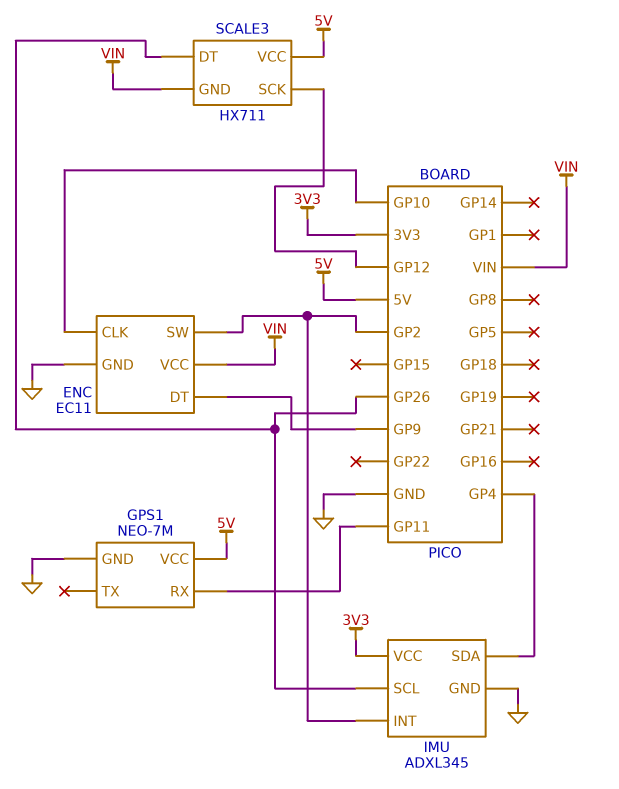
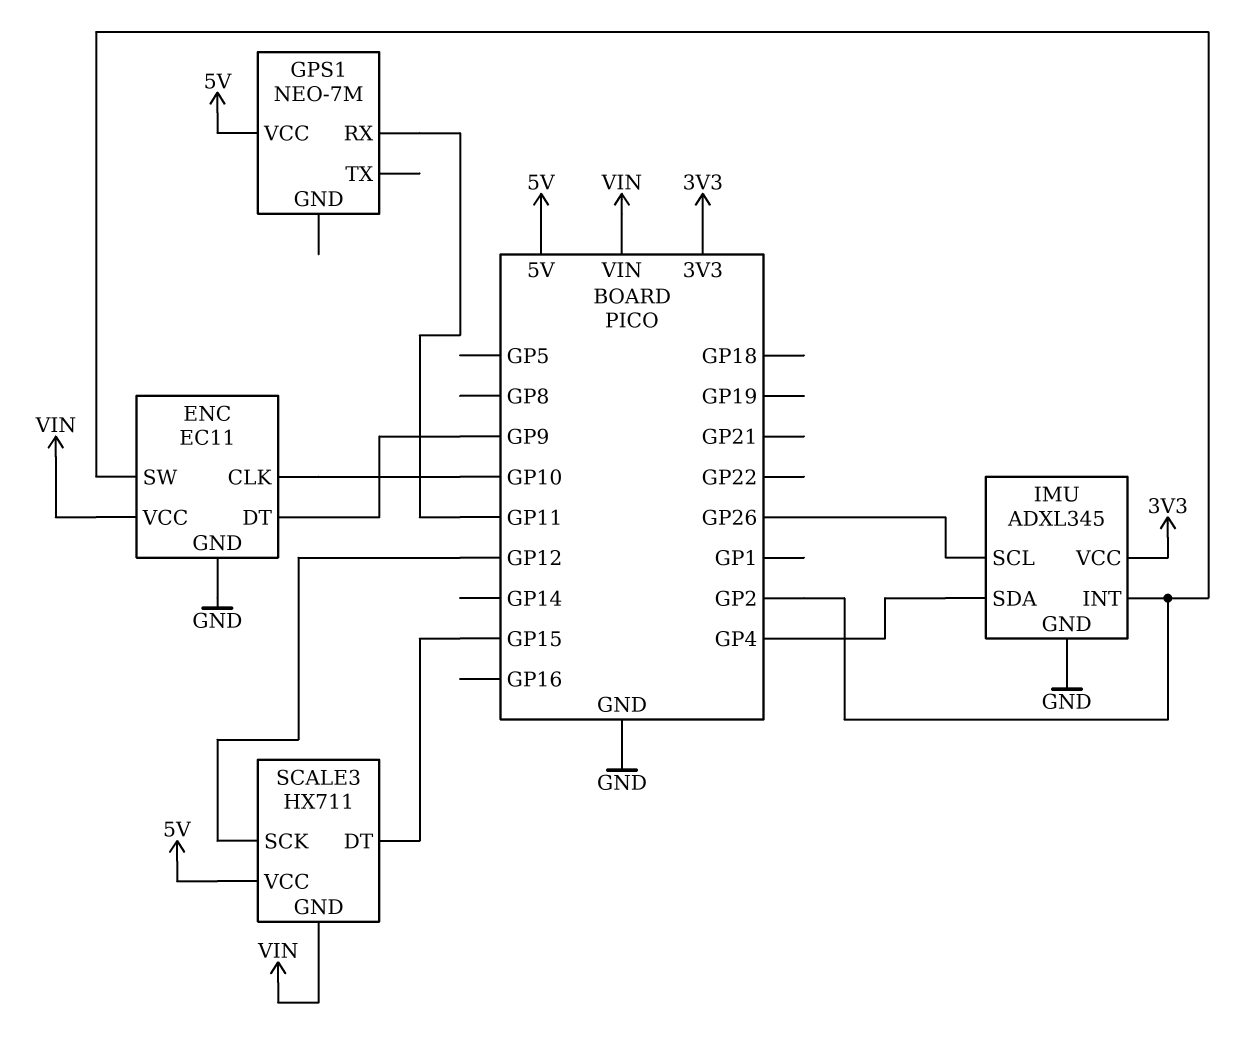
GPS1 pin GND: GND -> none
SCALE3 pin DT: GP26 -> GP15

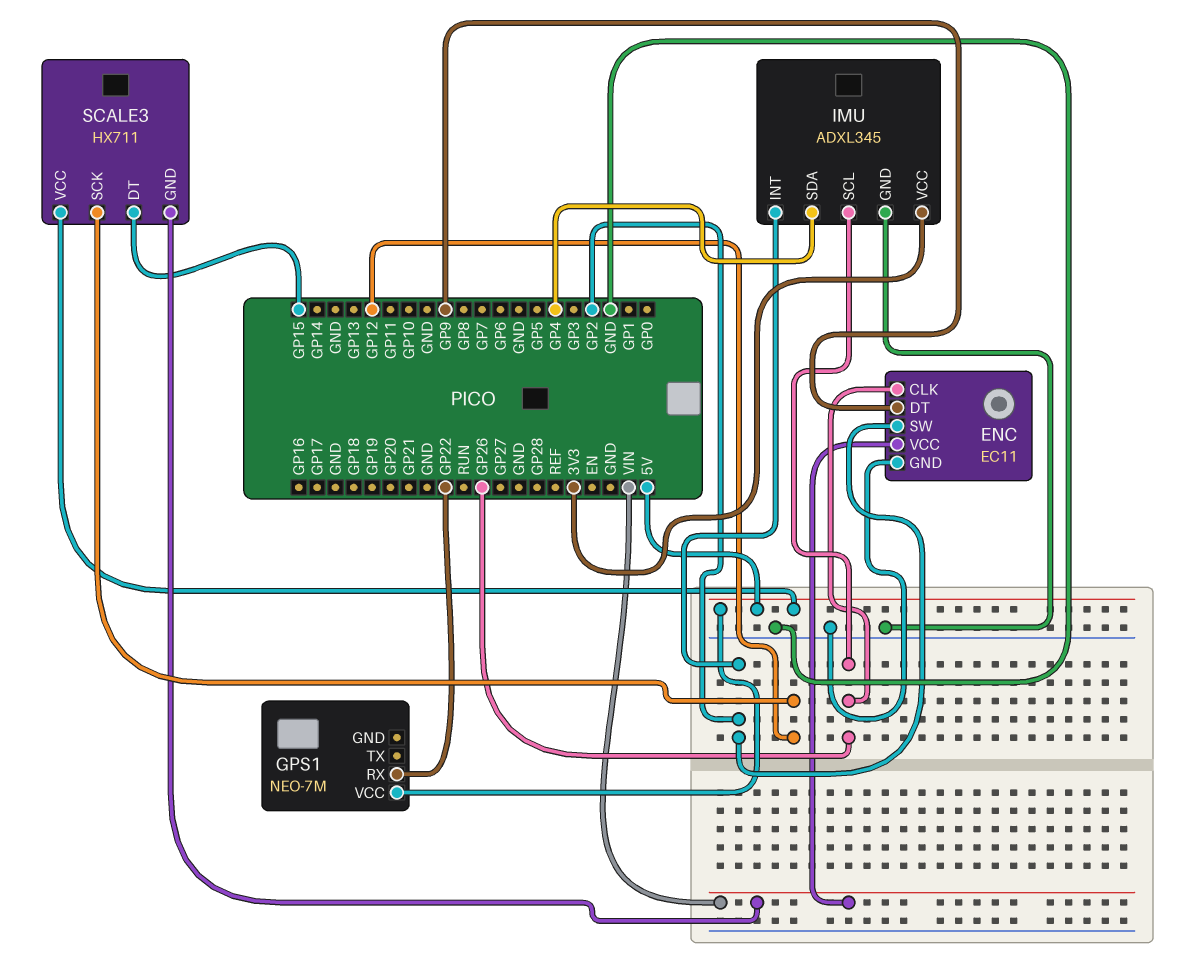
ENC pin CLK: GP10 -> GP26
GPS1 pin RX: GP11 -> GP22

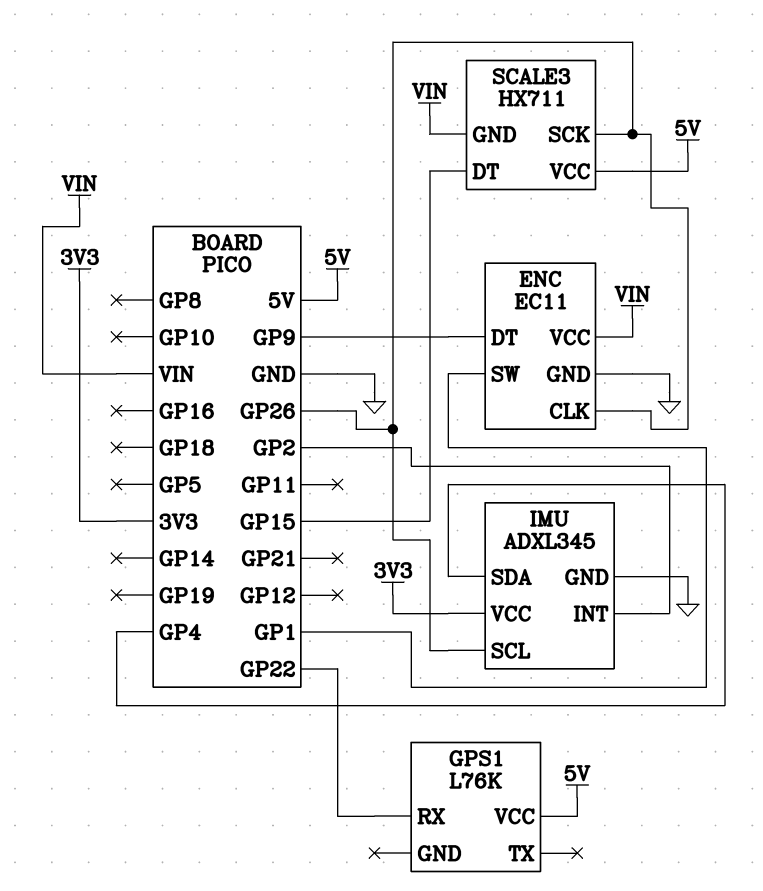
ENC pin SW: GP2 -> GP1
GPS1: NEO-7M -> L76K
SCALE3 pin SCK: GP12 -> GP26

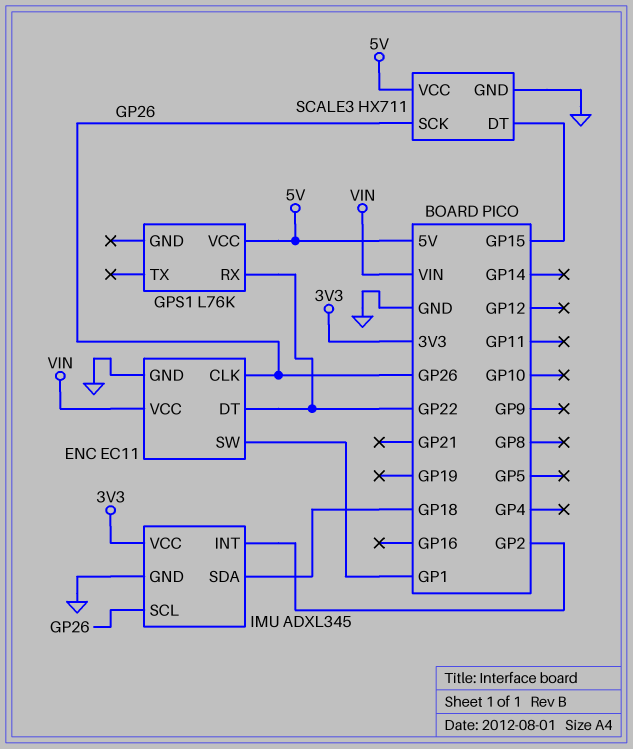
ENC pin DT: GP9 -> GP22
IMU pin SDA: GP4 -> GP18
SCALE3 pin GND: VIN -> GND

